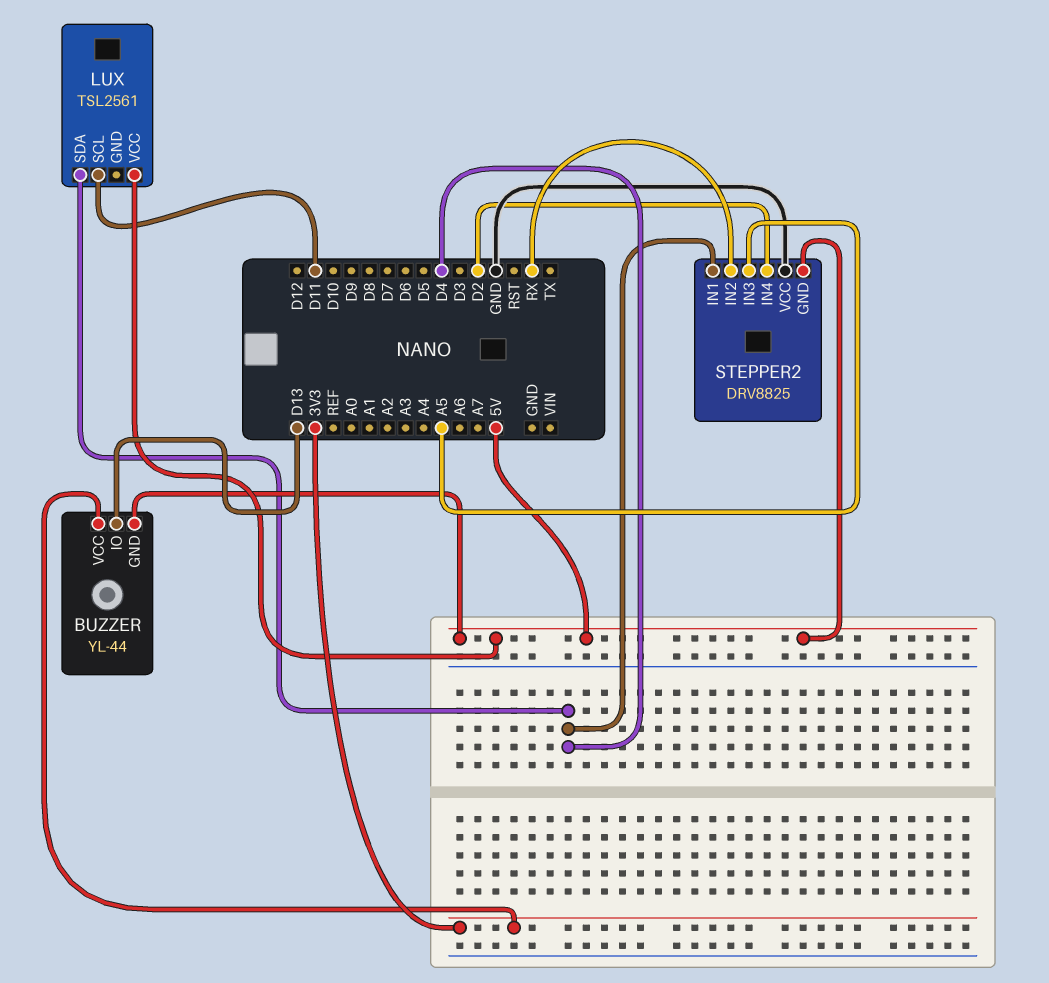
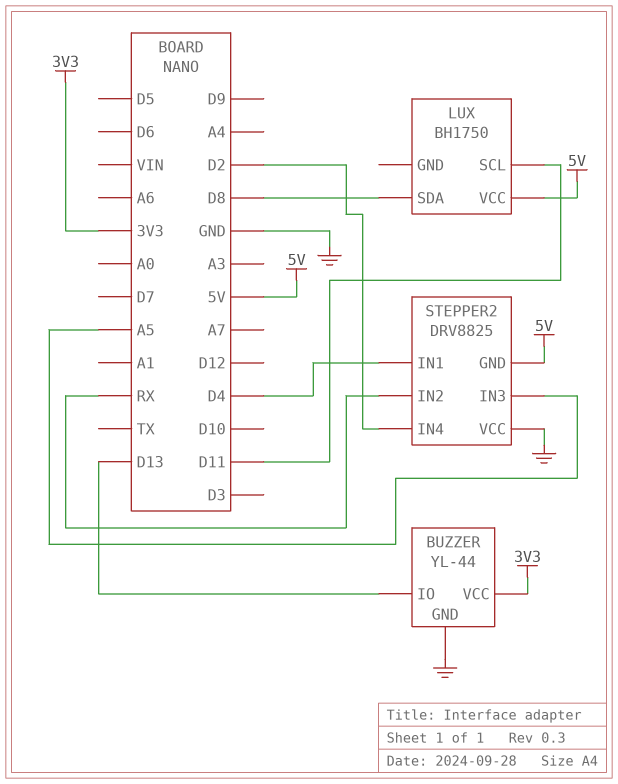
BUZZER pin GND: 5V -> GND
LUX: TSL2561 -> BH1750
LUX pin SDA: D4 -> D8

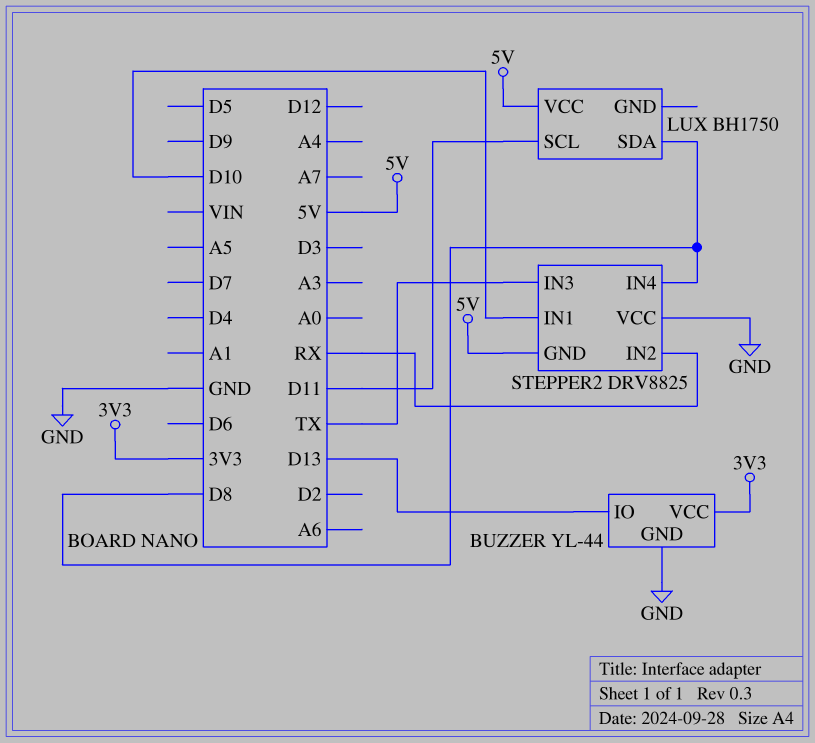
STEPPER2 pin IN1: D4 -> D10
STEPPER2 pin IN3: A5 -> TX
STEPPER2 pin IN4: D2 -> D8

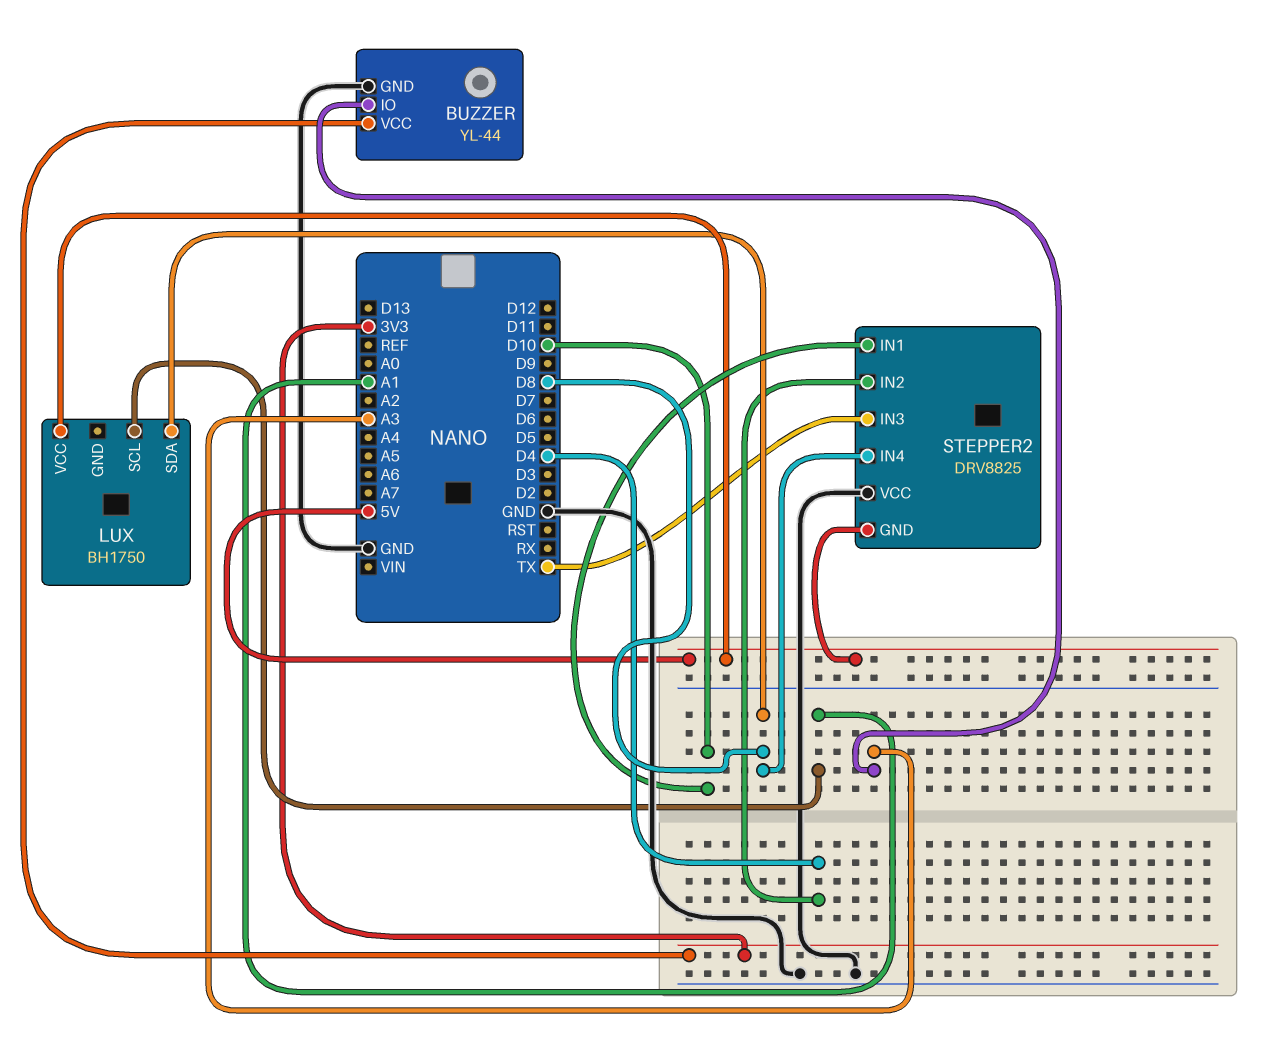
BUZZER pin IO: D13 -> A3
LUX pin SCL: D11 -> A1
STEPPER2 pin IN2: RX -> D4

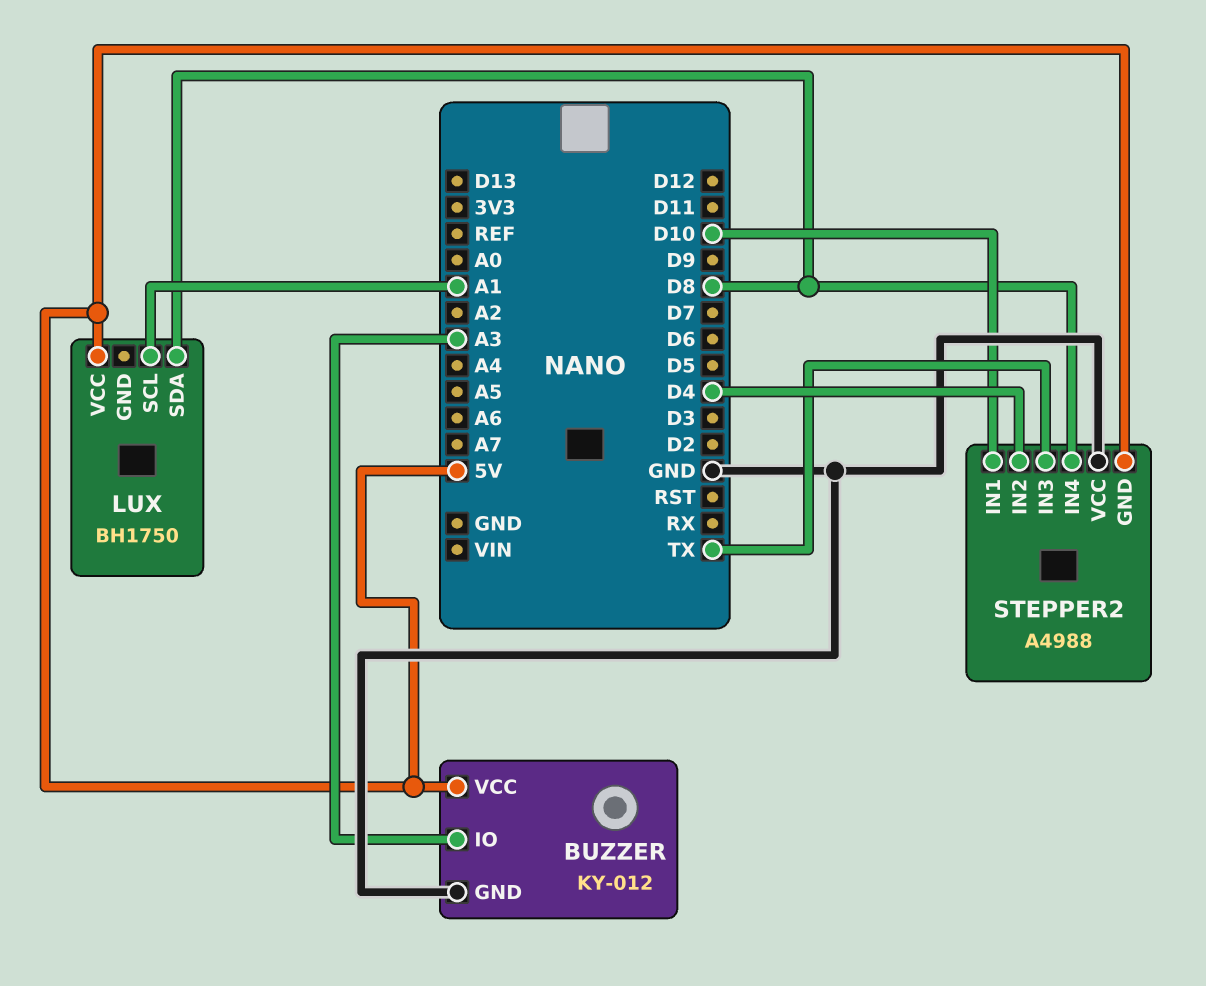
BUZZER: YL-44 -> KY-012
BUZZER pin VCC: 3V3 -> 5V
STEPPER2: DRV8825 -> A4988

